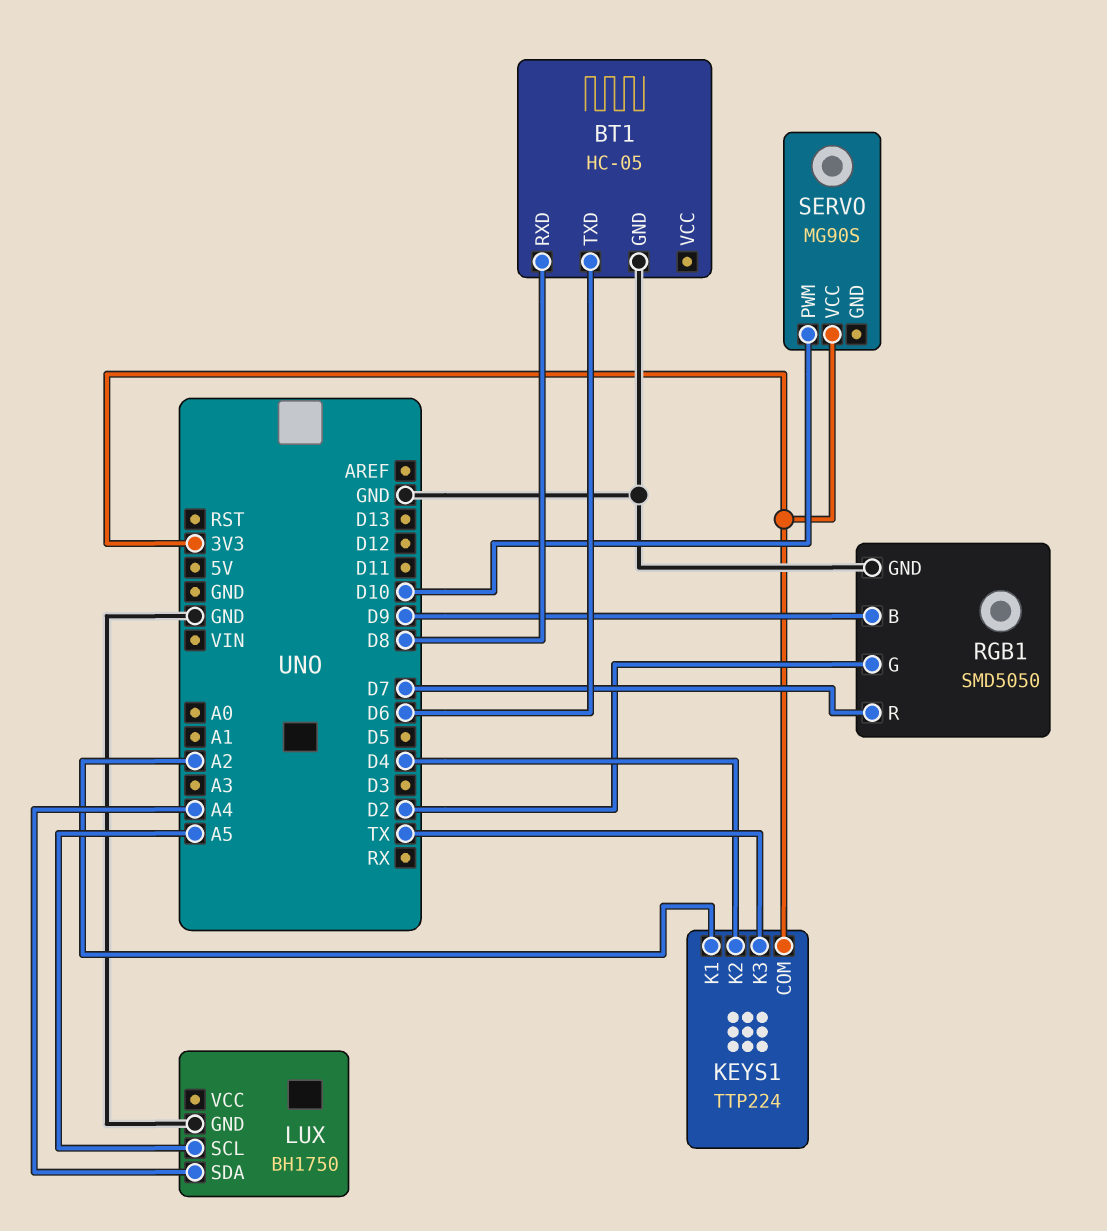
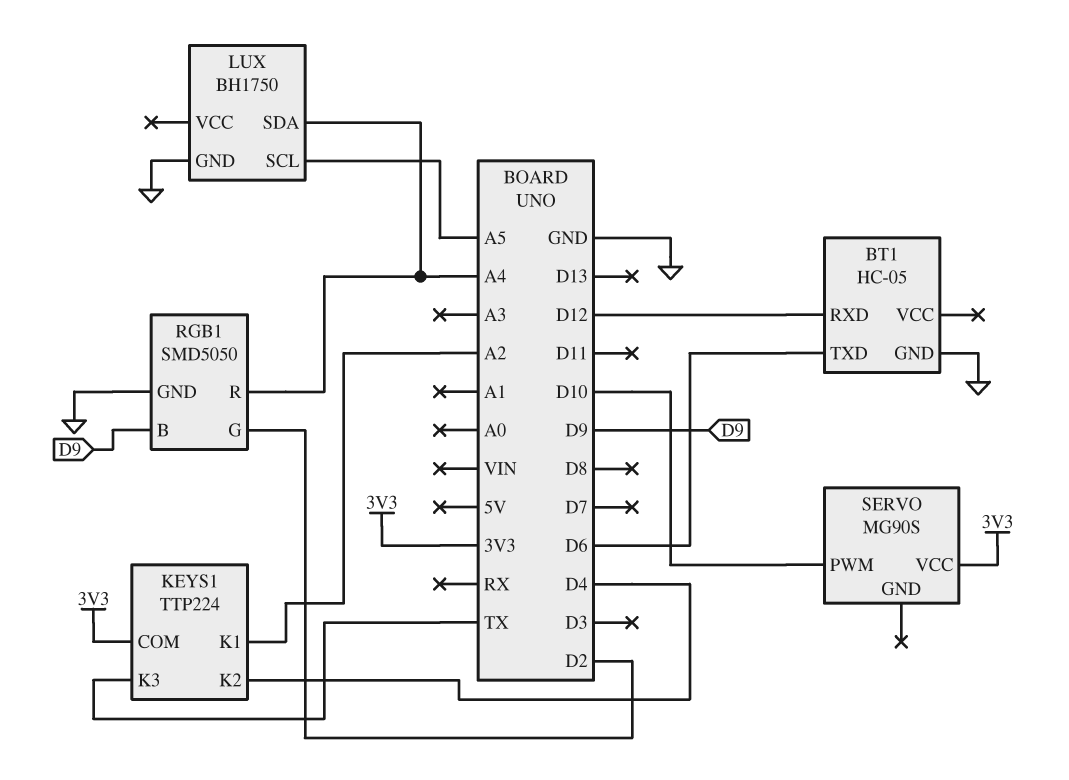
BT1 pin RXD: D8 -> D12
RGB1 pin R: D7 -> A4

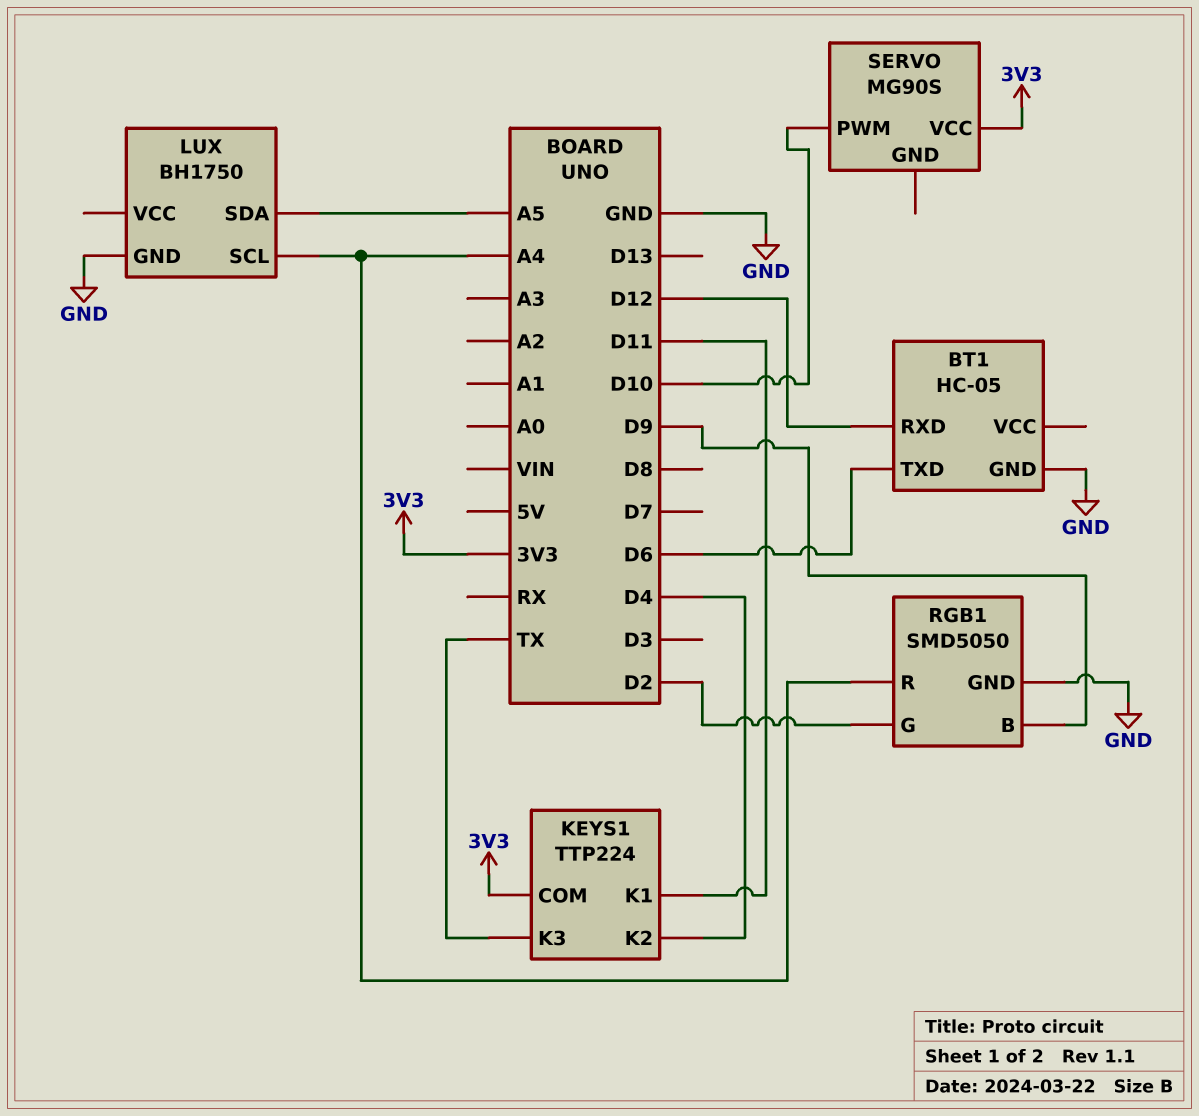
KEYS1 pin K1: A2 -> D11
LUX pin SCL: A5 -> A4
LUX pin SDA: A4 -> A5

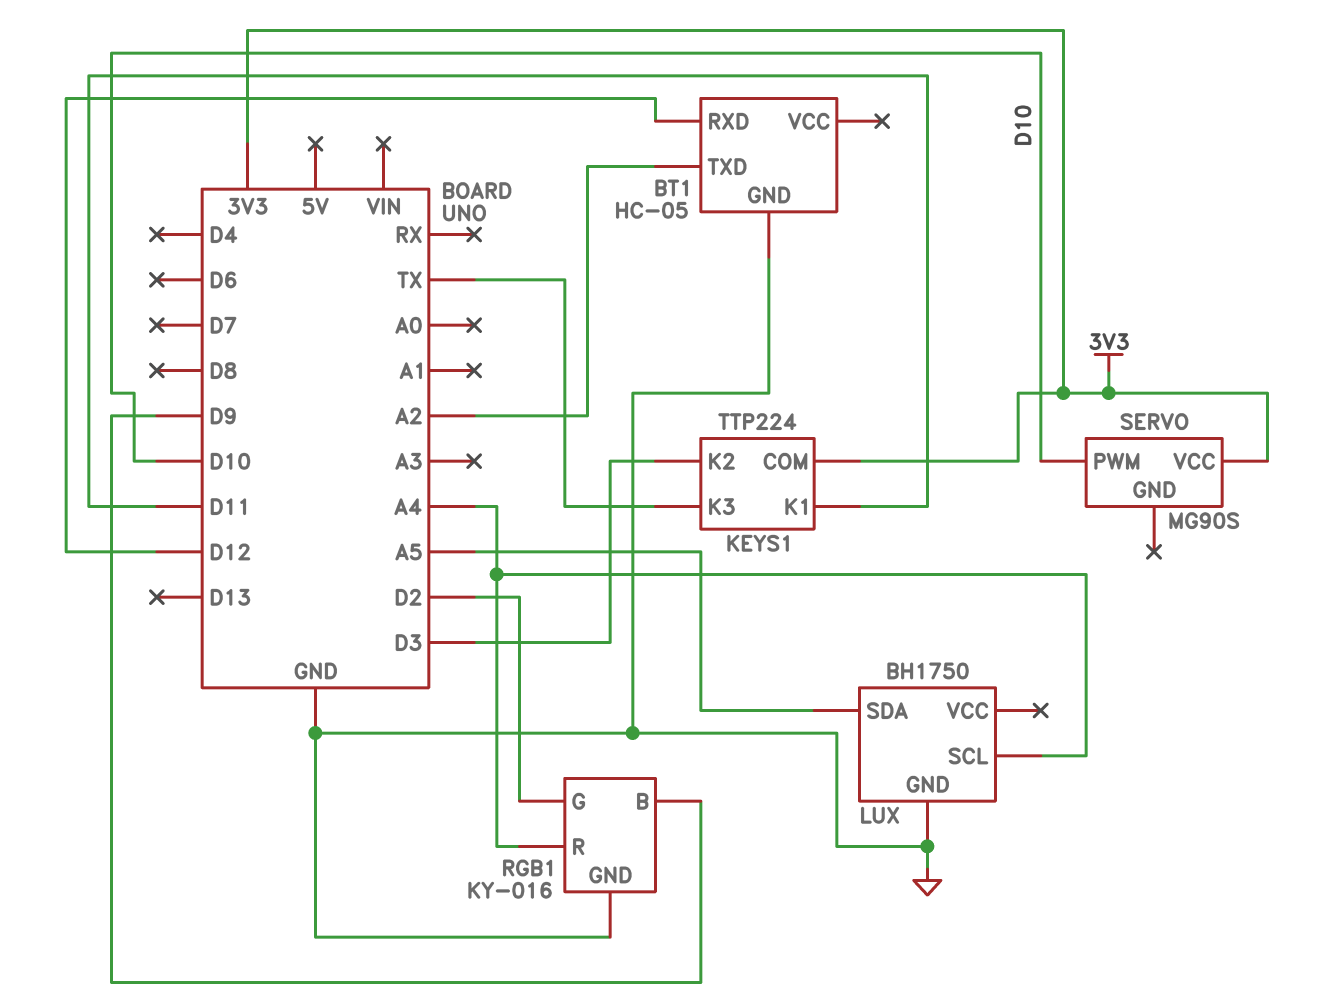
BT1 pin TXD: D6 -> A2
KEYS1 pin K2: D4 -> D3
RGB1: SMD5050 -> KY-016

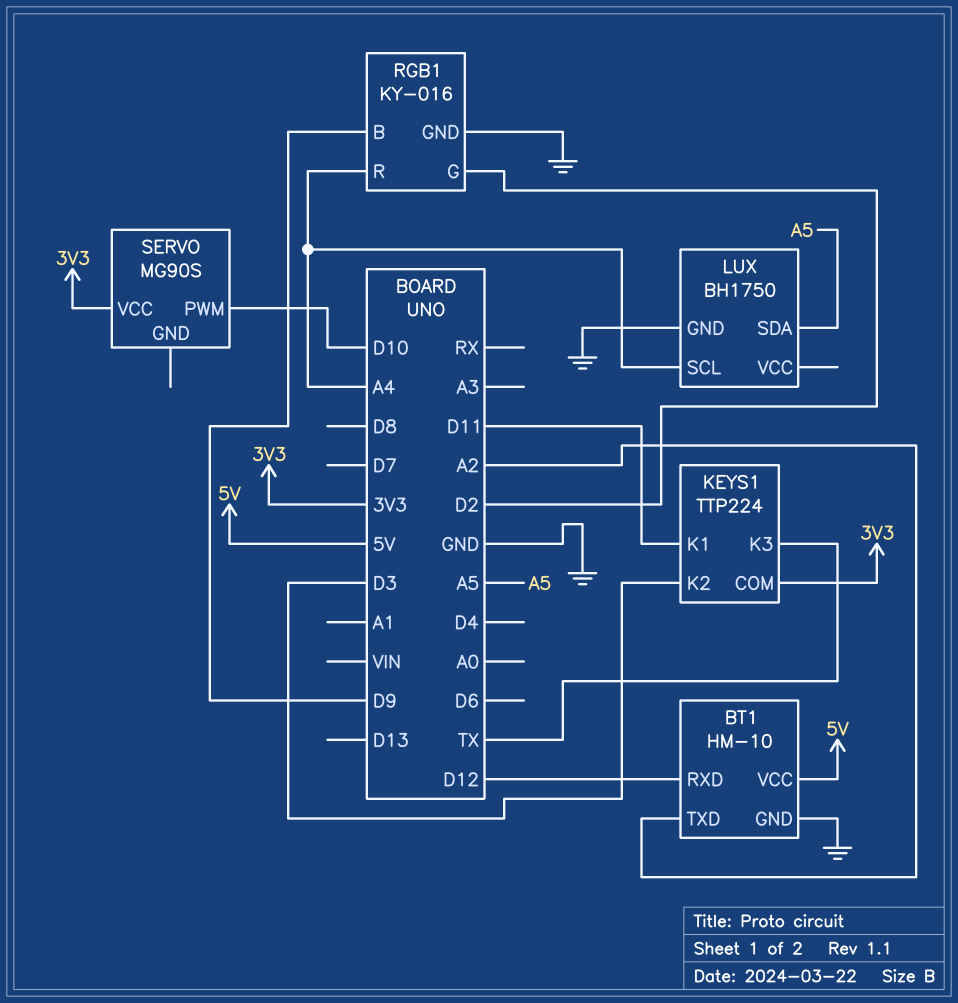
BT1: HC-05 -> HM-10
BT1 pin VCC: none -> 5V

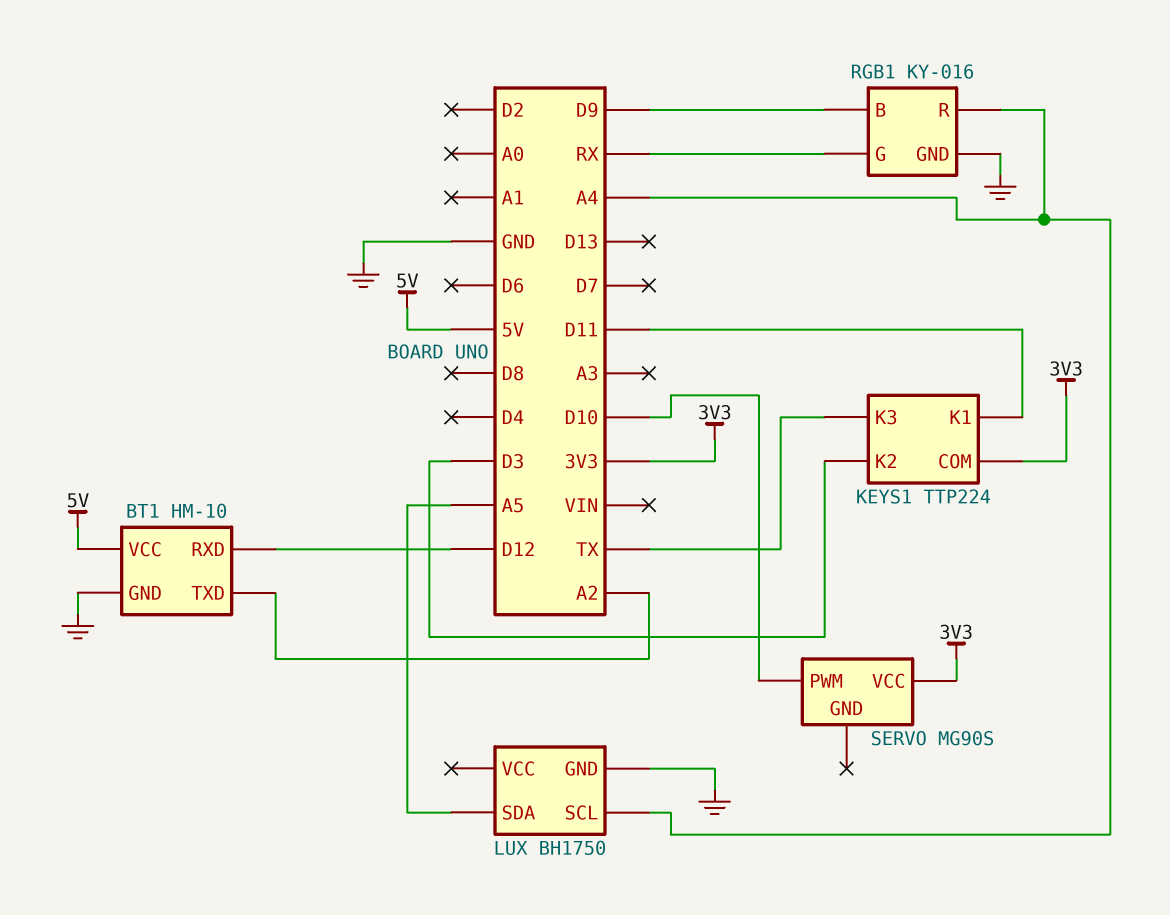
RGB1 pin G: D2 -> RX

